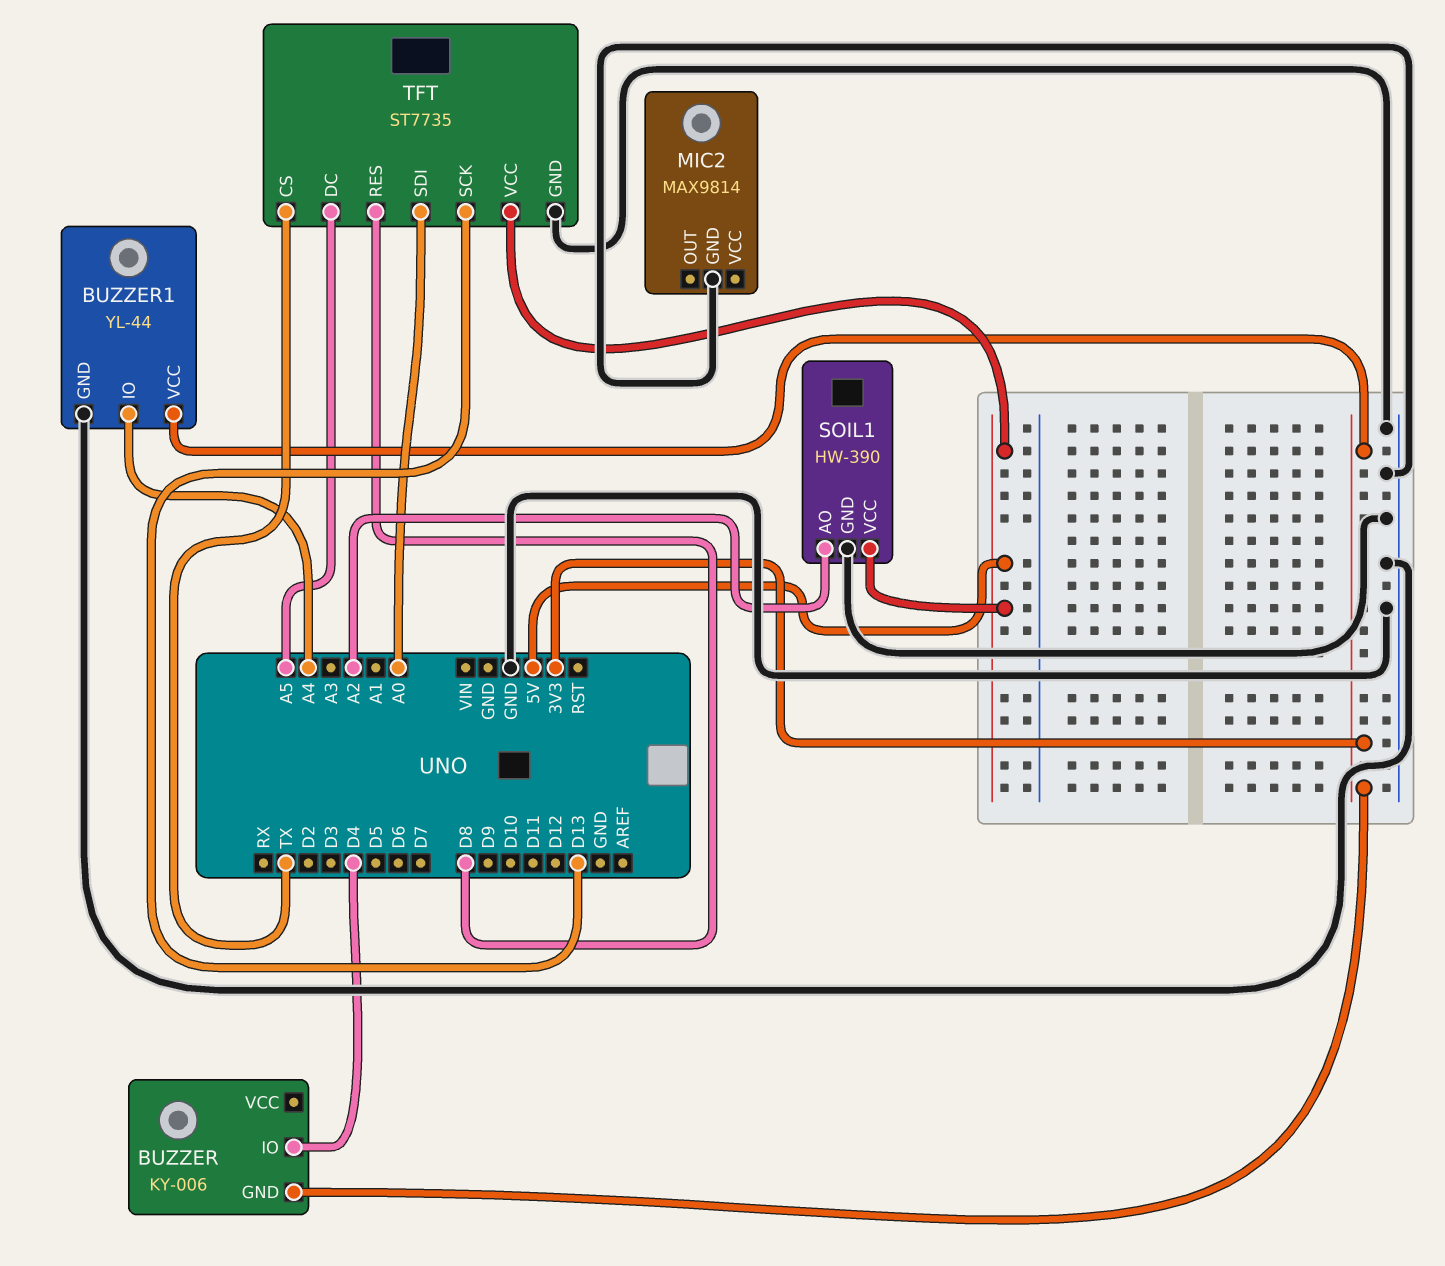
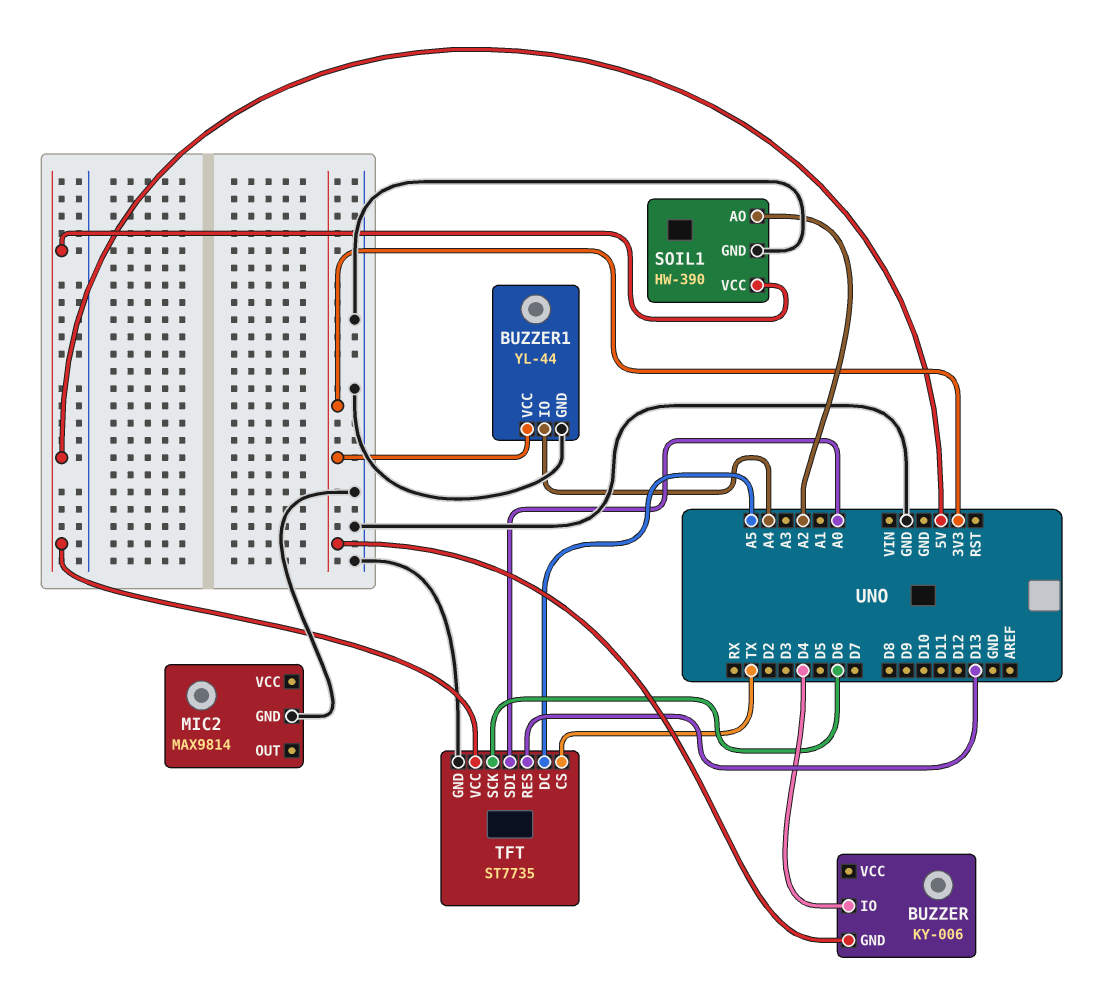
TFT pin RES: D8 -> D13
TFT pin SCK: D13 -> D6

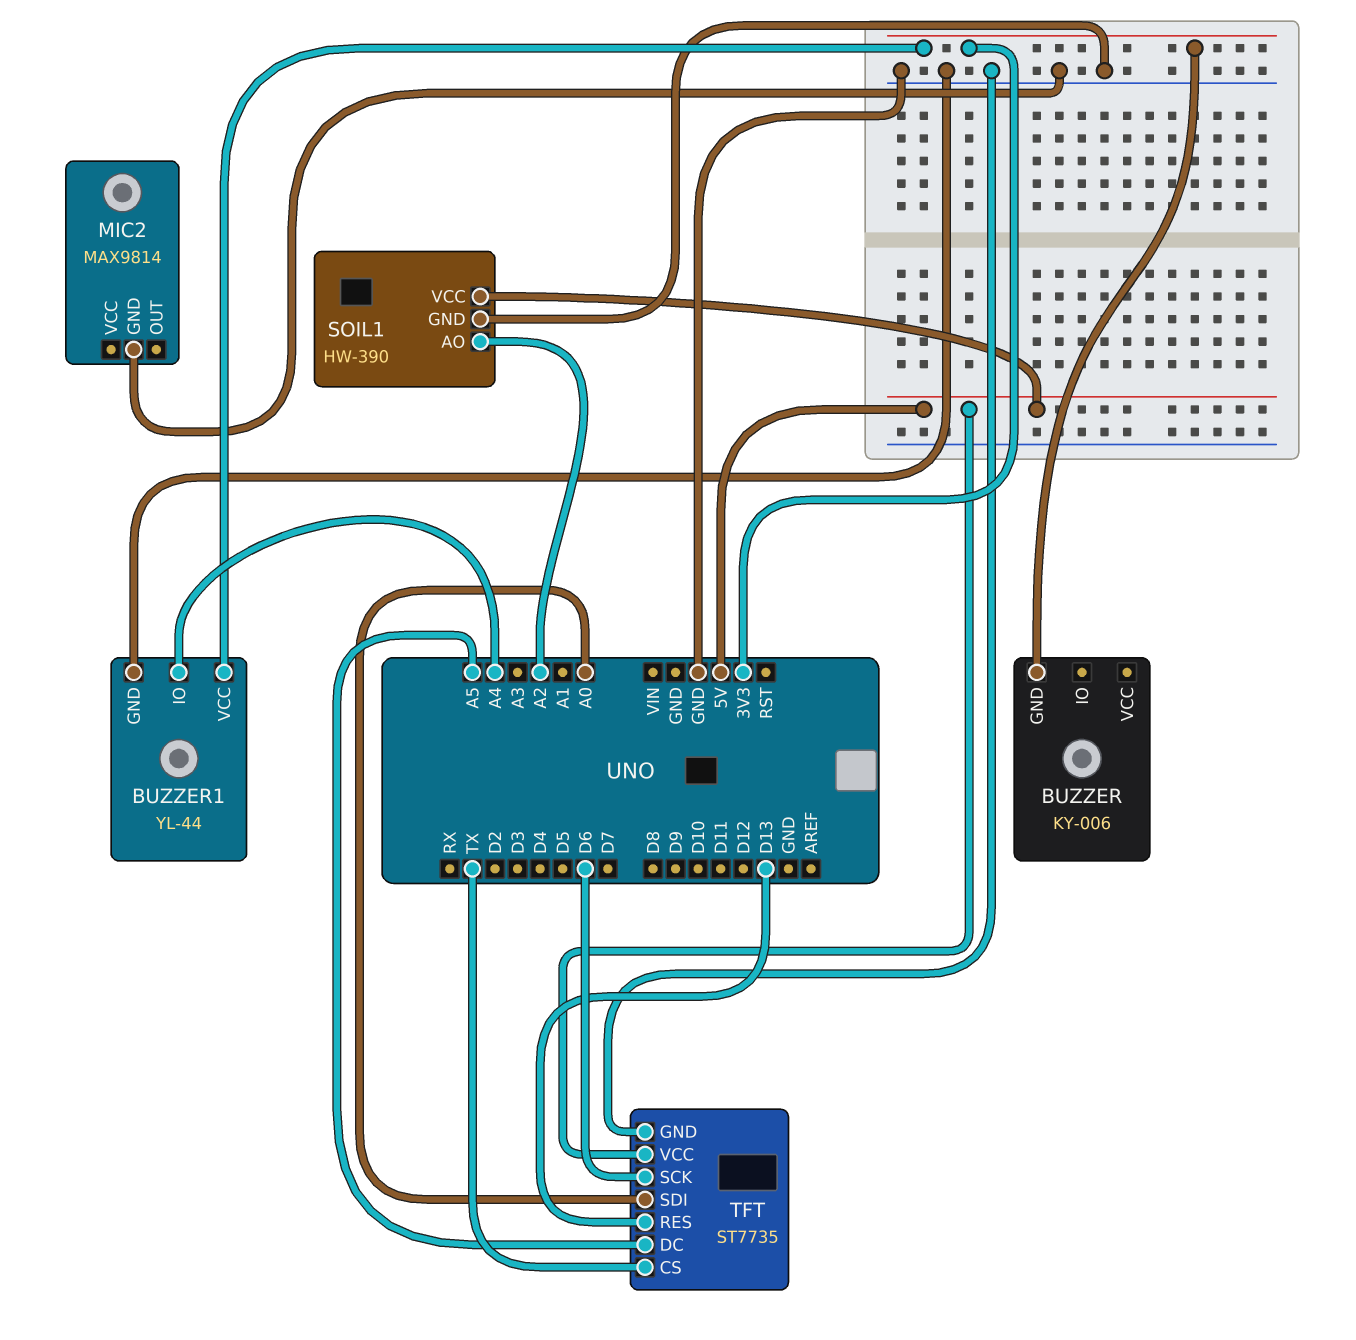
BUZZER pin IO: D4 -> none

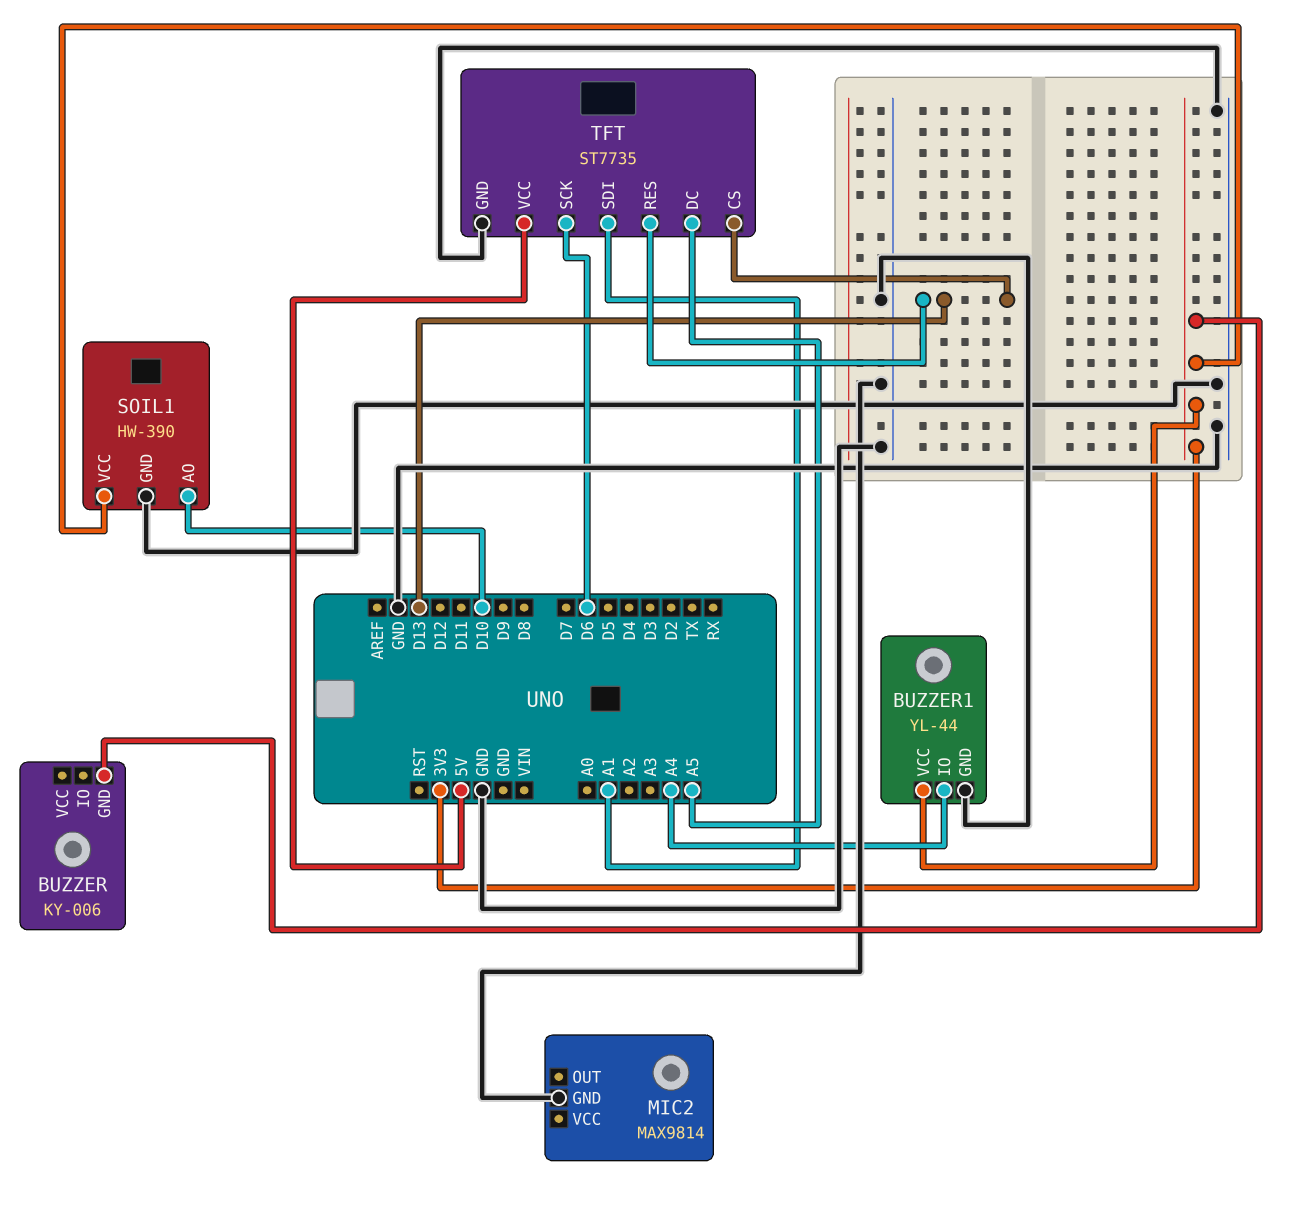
SOIL1 pin AO: A2 -> D10
SOIL1 pin VCC: 5V -> 3V3
TFT pin CS: TX -> D13
TFT pin SDI: A0 -> A1

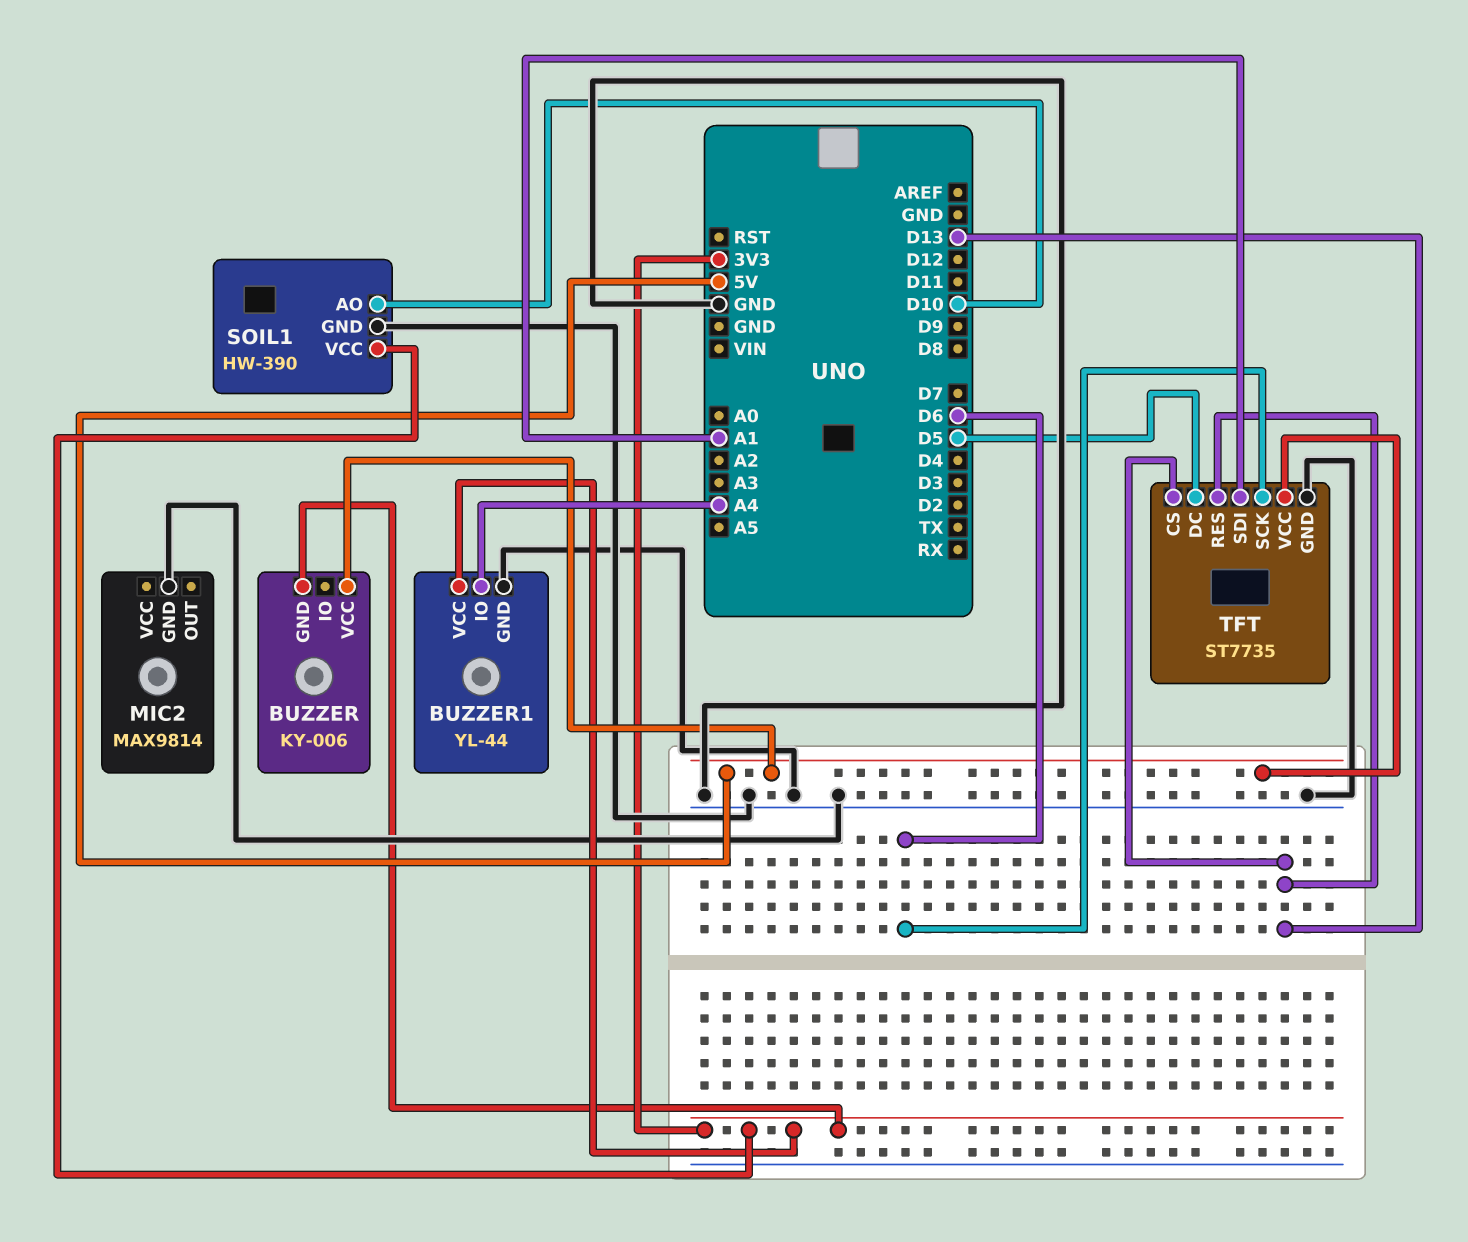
BUZZER pin VCC: none -> 5V
TFT pin DC: A5 -> D5

